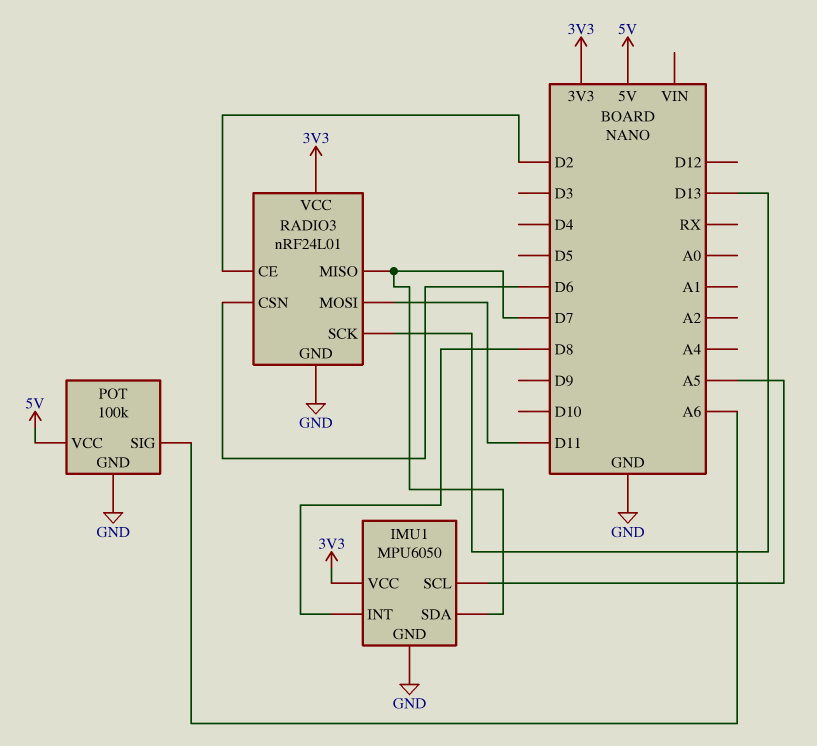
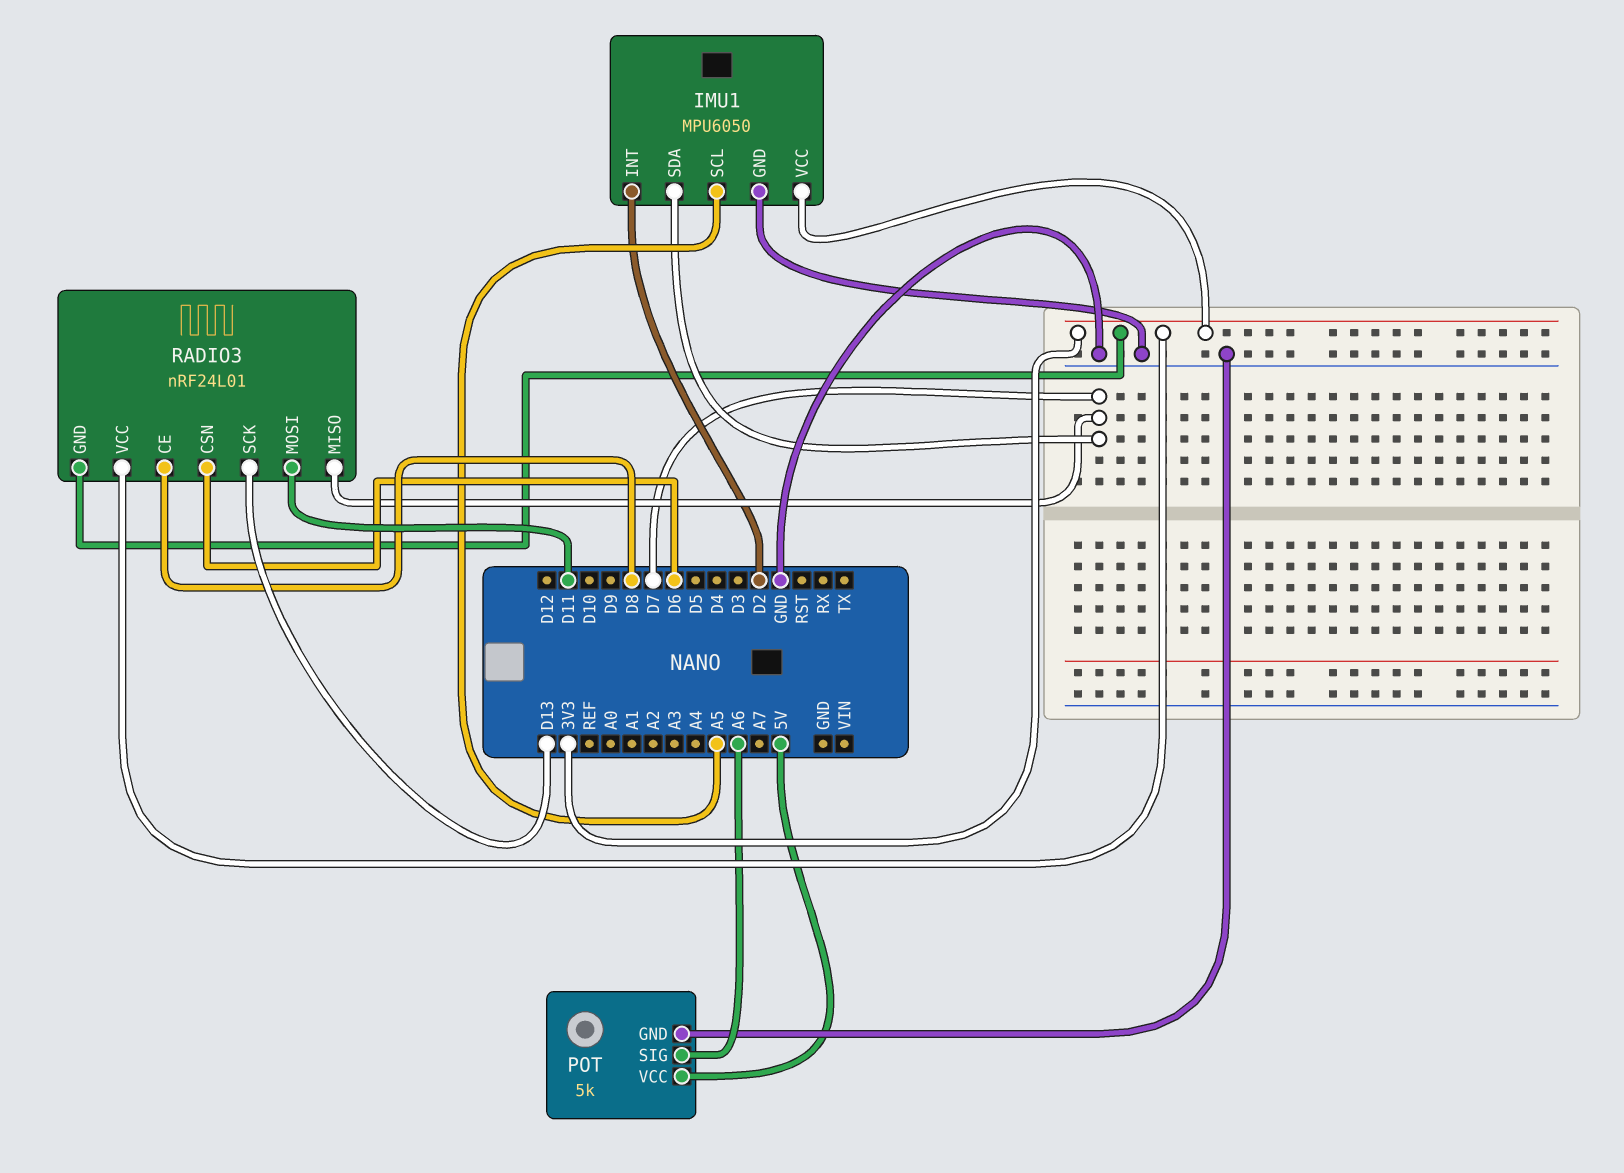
IMU1 pin INT: D8 -> D2
POT: 100k -> 5k
RADIO3 pin CE: D2 -> D8
RADIO3 pin GND: GND -> 3V3

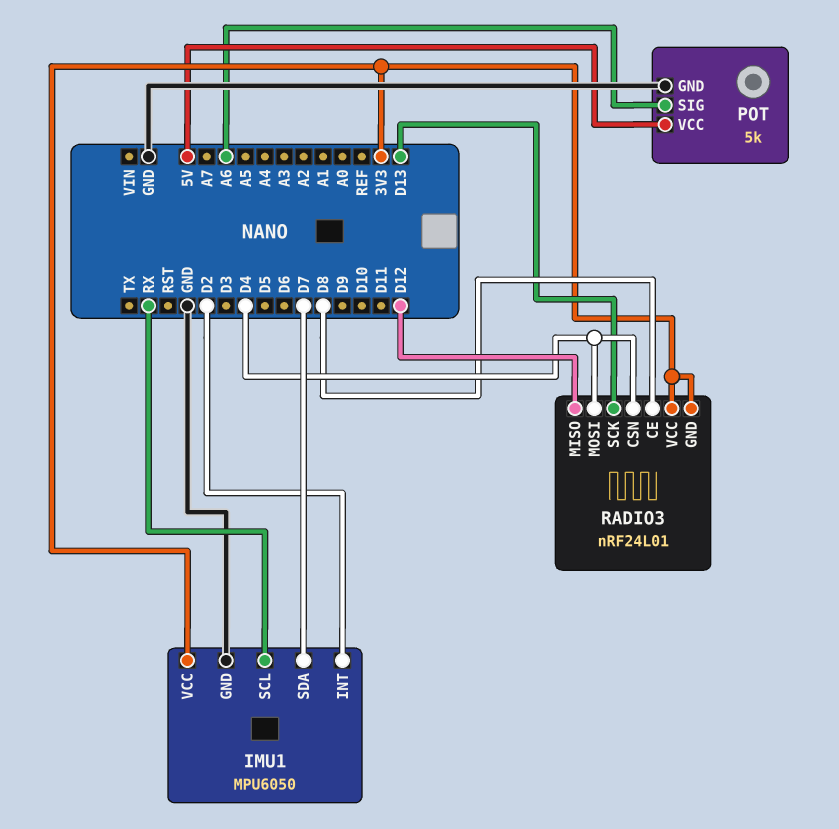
IMU1 pin SCL: A5 -> RX
RADIO3 pin CSN: D6 -> D4
RADIO3 pin MISO: D7 -> D12
RADIO3 pin MOSI: D11 -> D4

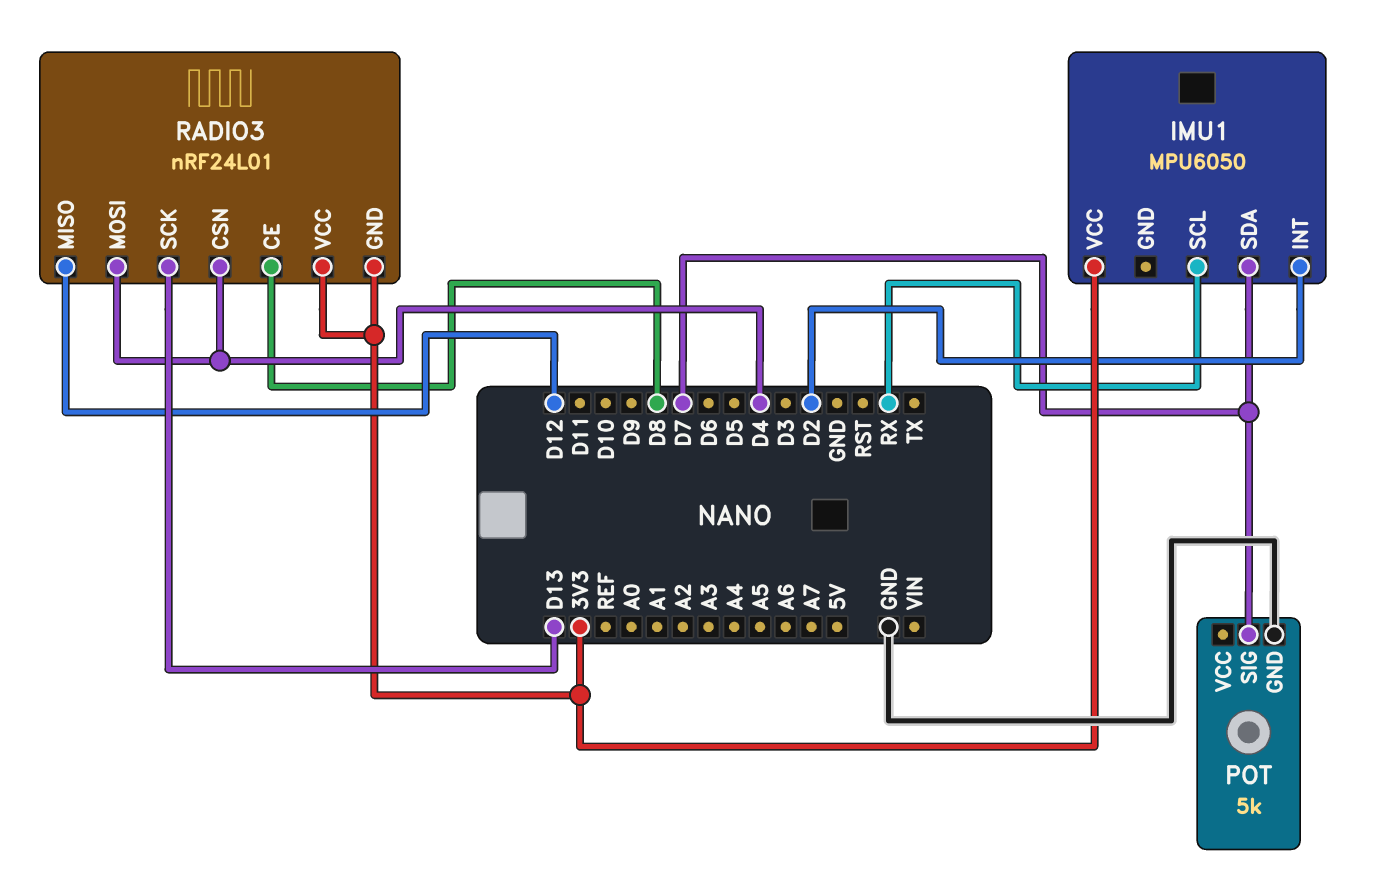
IMU1 pin GND: GND -> none
POT pin SIG: A6 -> D7
POT pin VCC: 5V -> none

